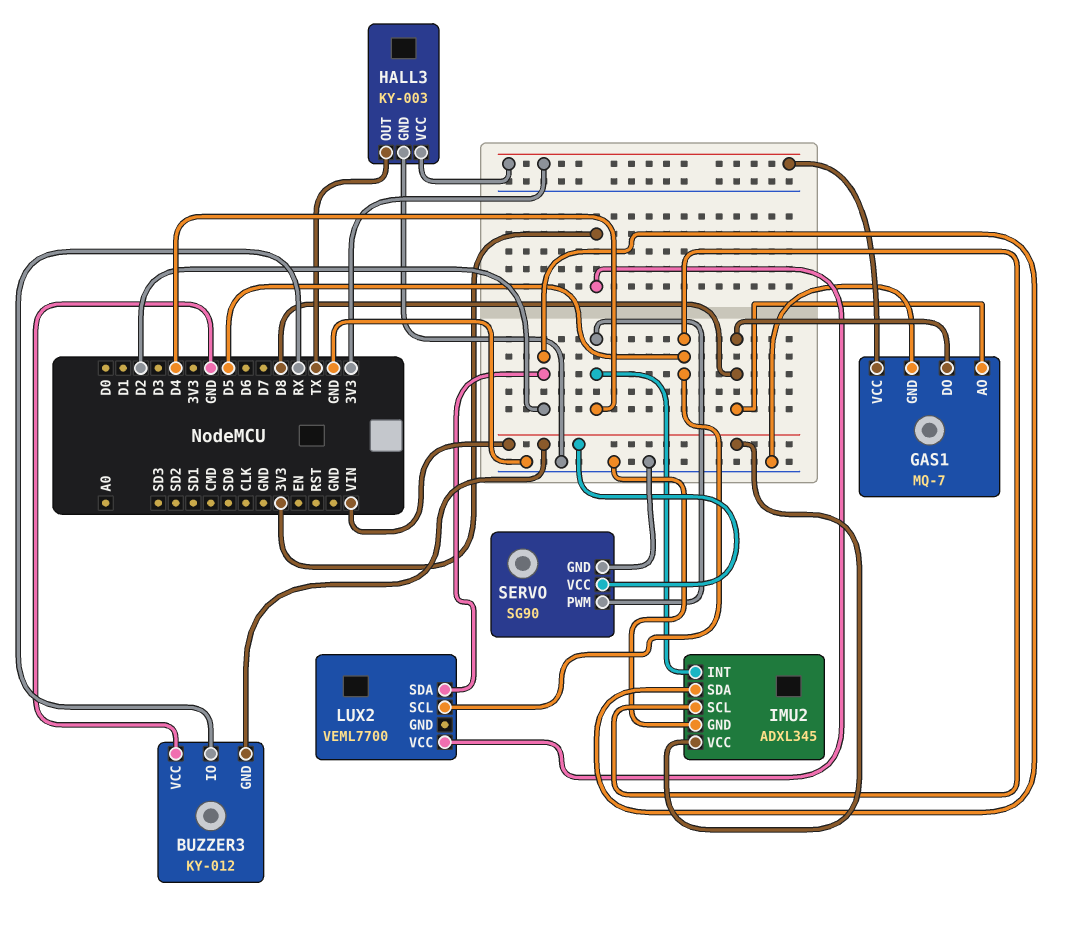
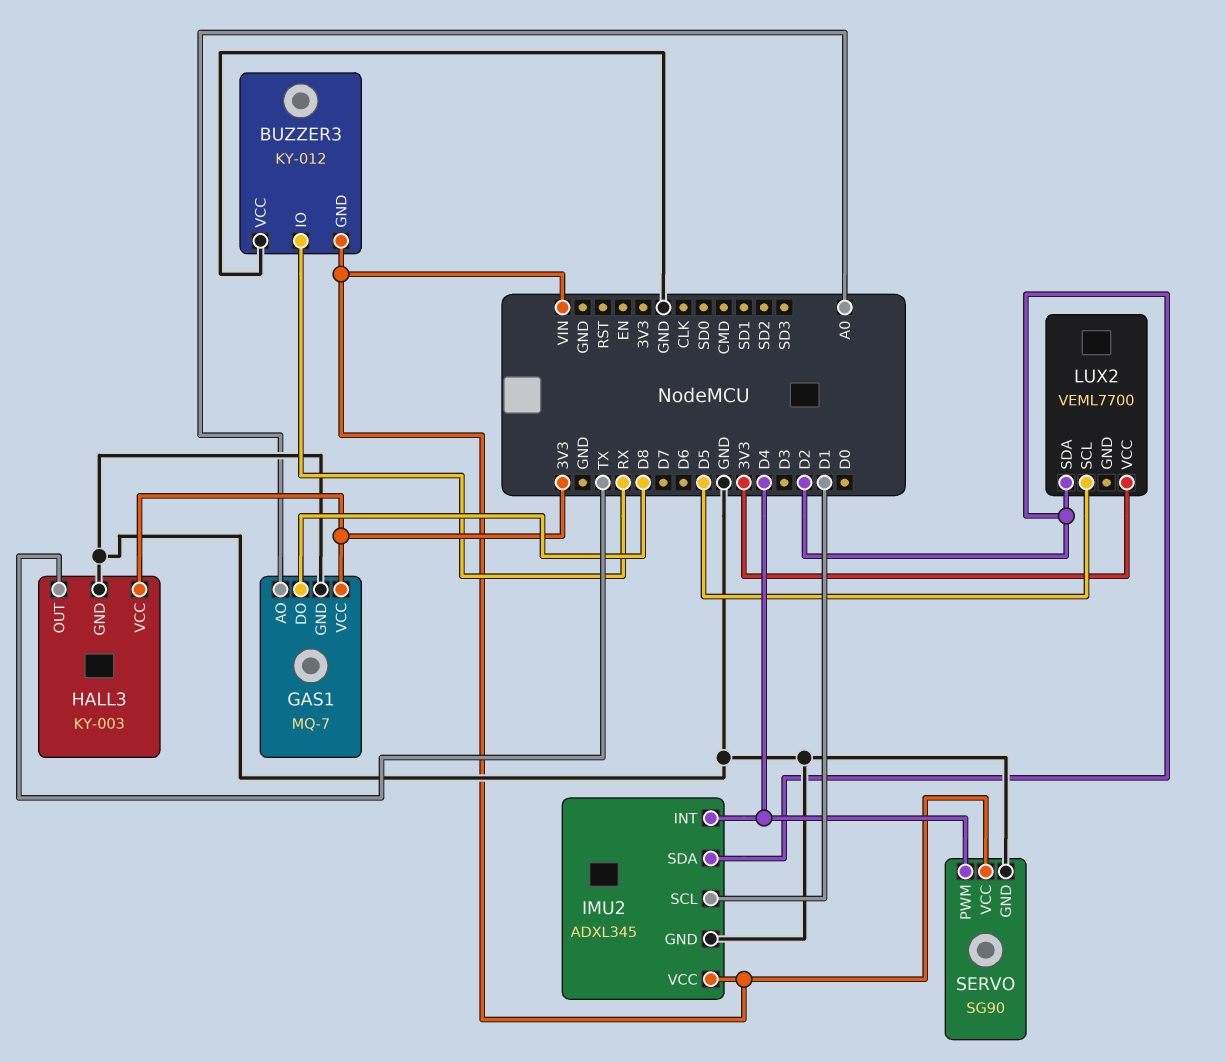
GAS1 pin AO: D8 -> A0
IMU2 pin SCL: D5 -> D1

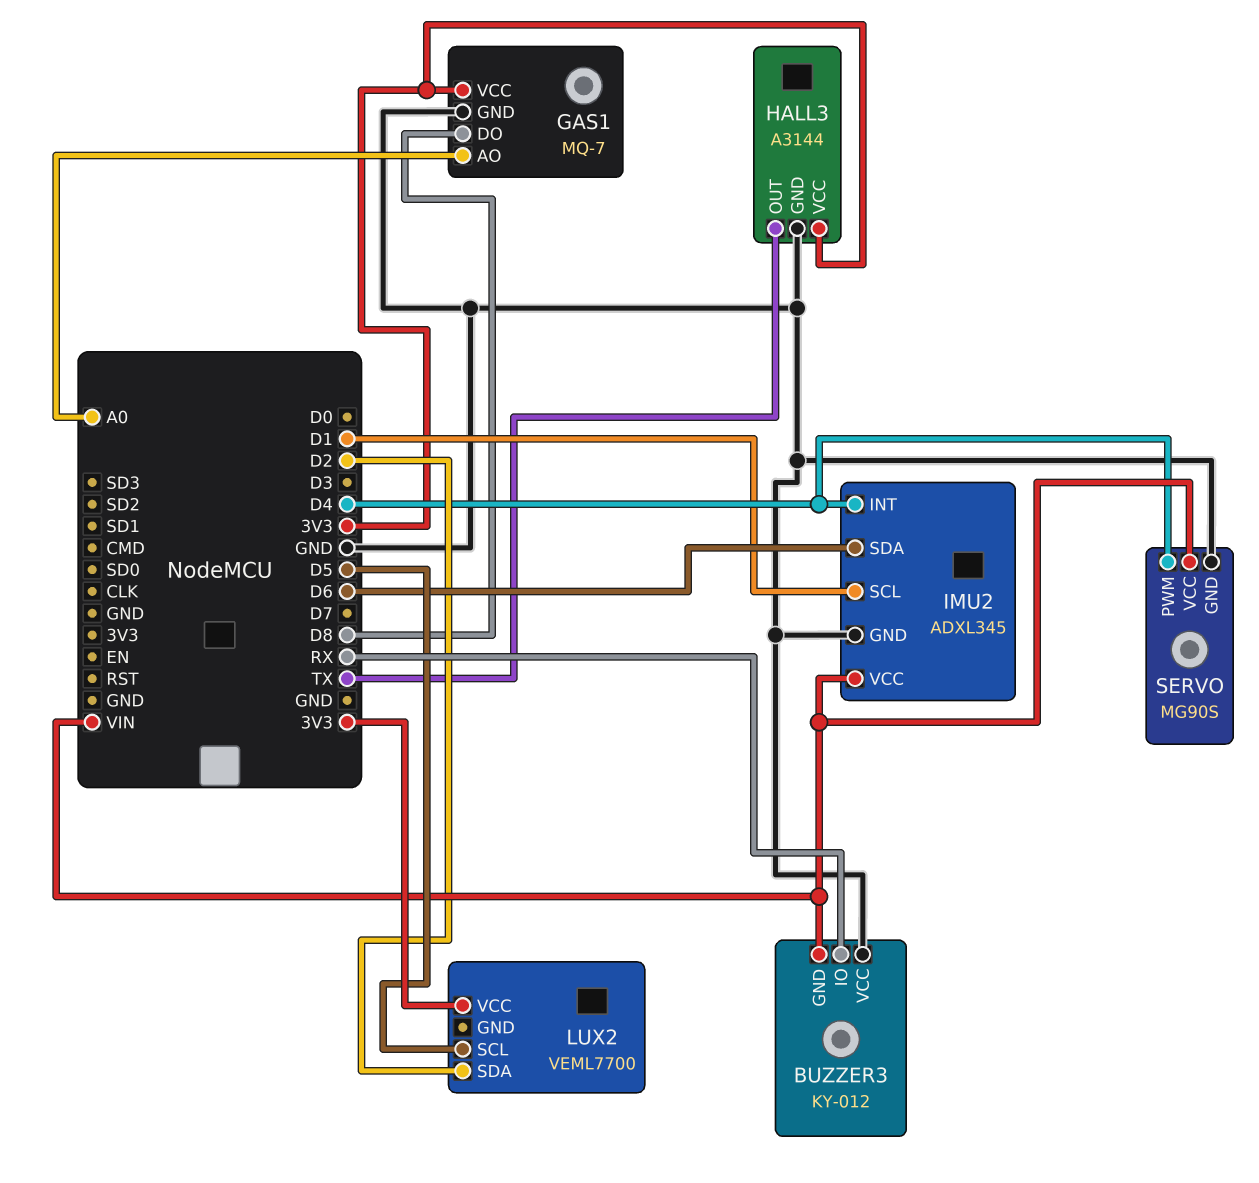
HALL3: KY-003 -> A3144
IMU2 pin SDA: D2 -> D6
SERVO: SG90 -> MG90S

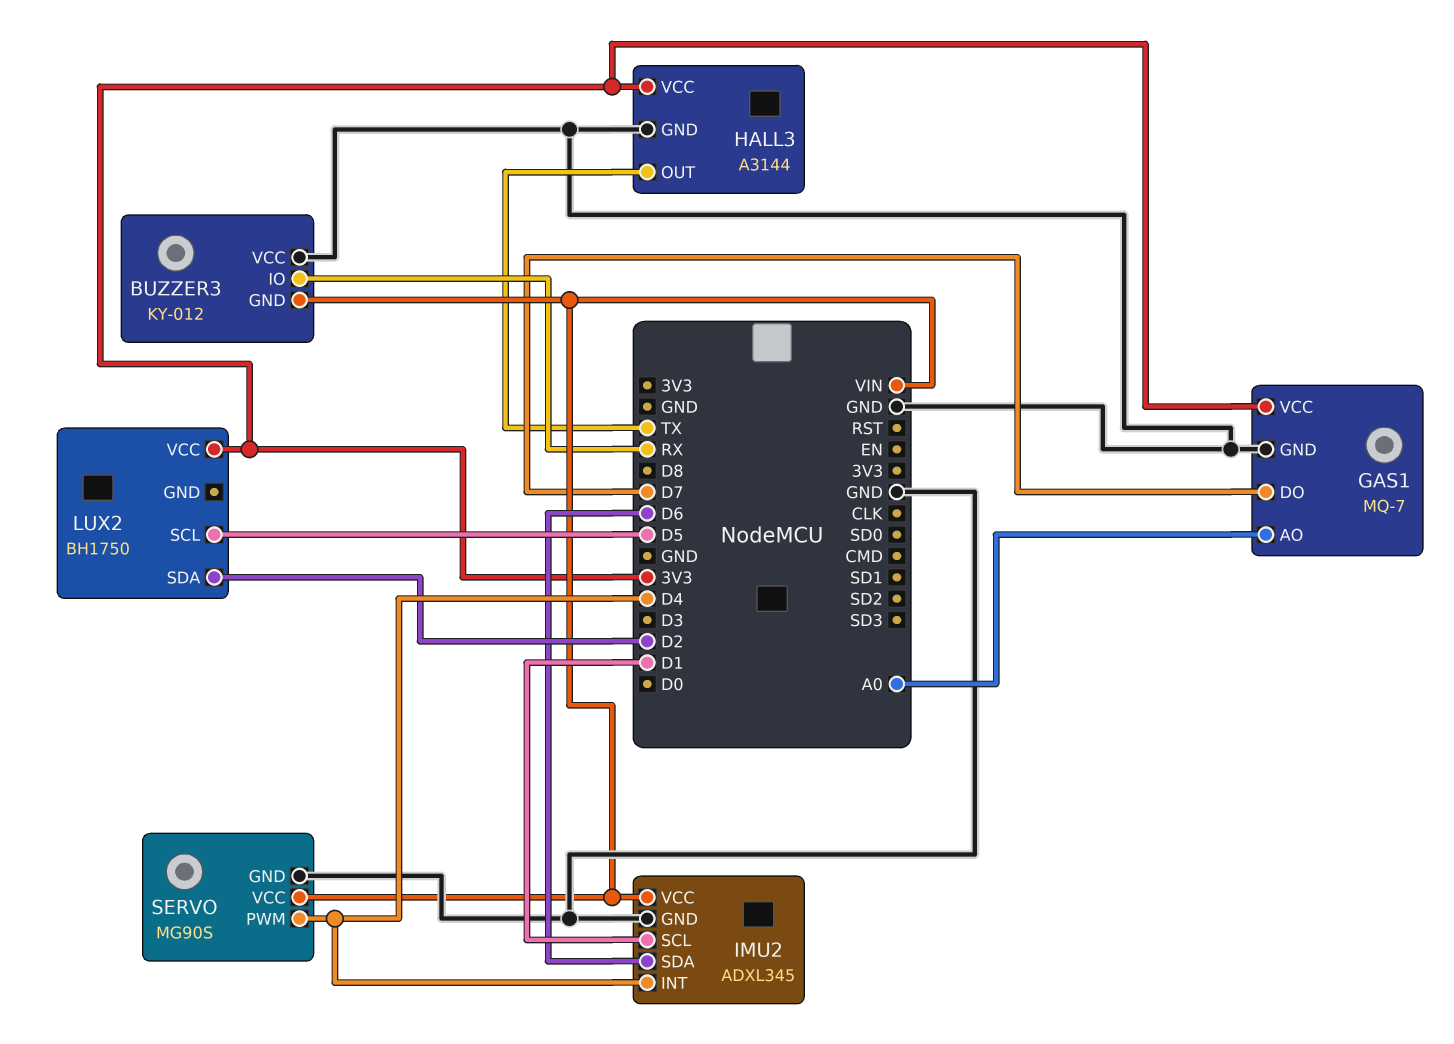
GAS1 pin DO: D8 -> D7
LUX2: VEML7700 -> BH1750

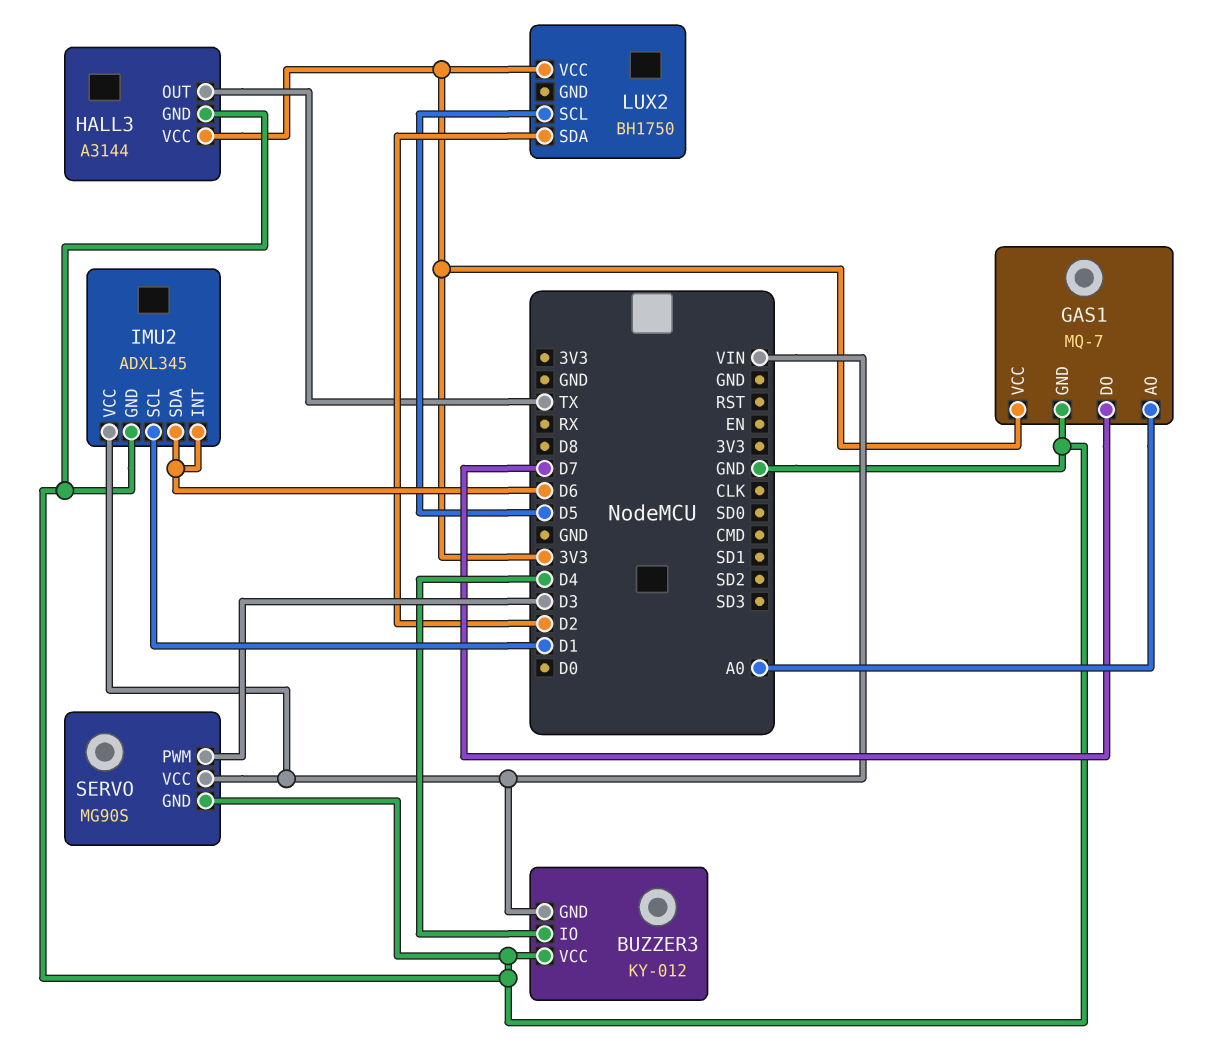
BUZZER3 pin IO: RX -> D4
IMU2 pin INT: D4 -> D6
SERVO pin PWM: D4 -> D3

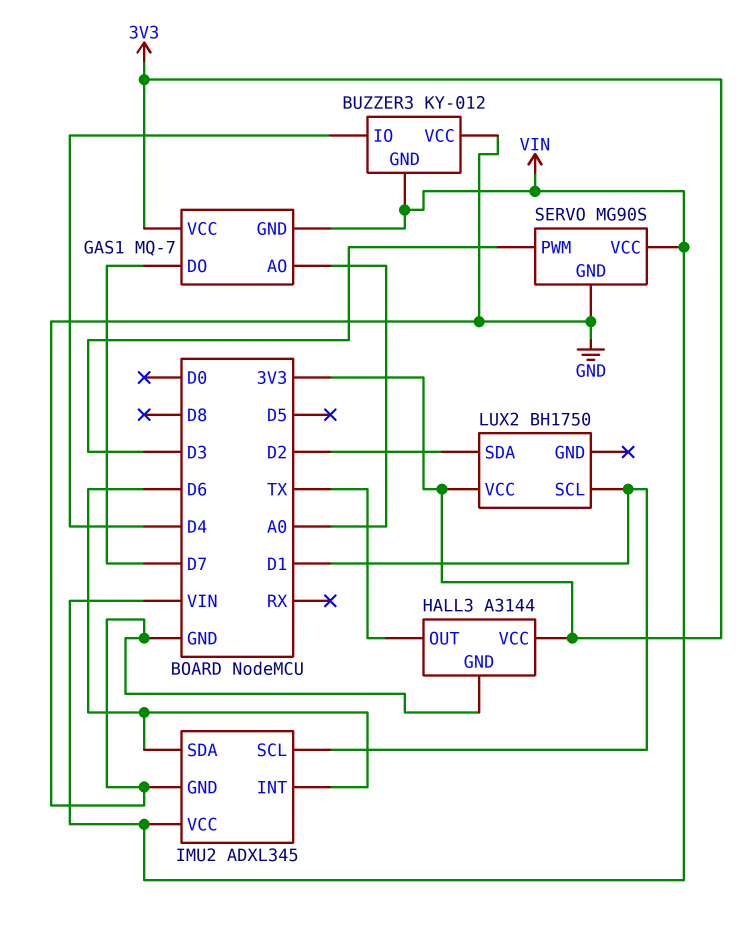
GAS1 pin GND: GND -> VIN
LUX2 pin SCL: D5 -> D1

